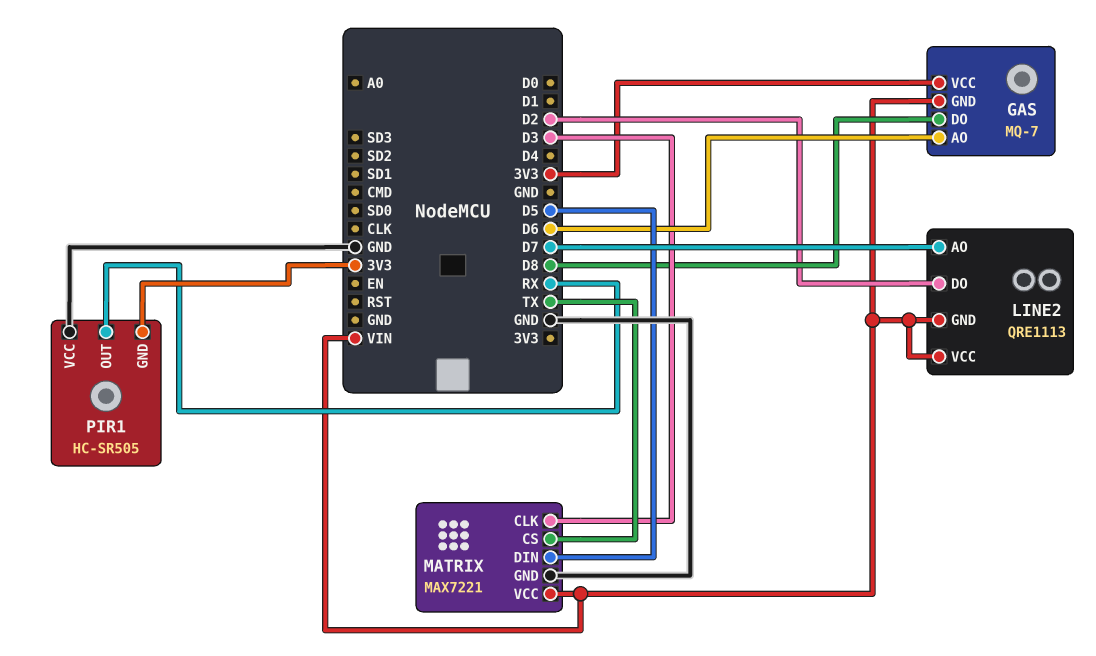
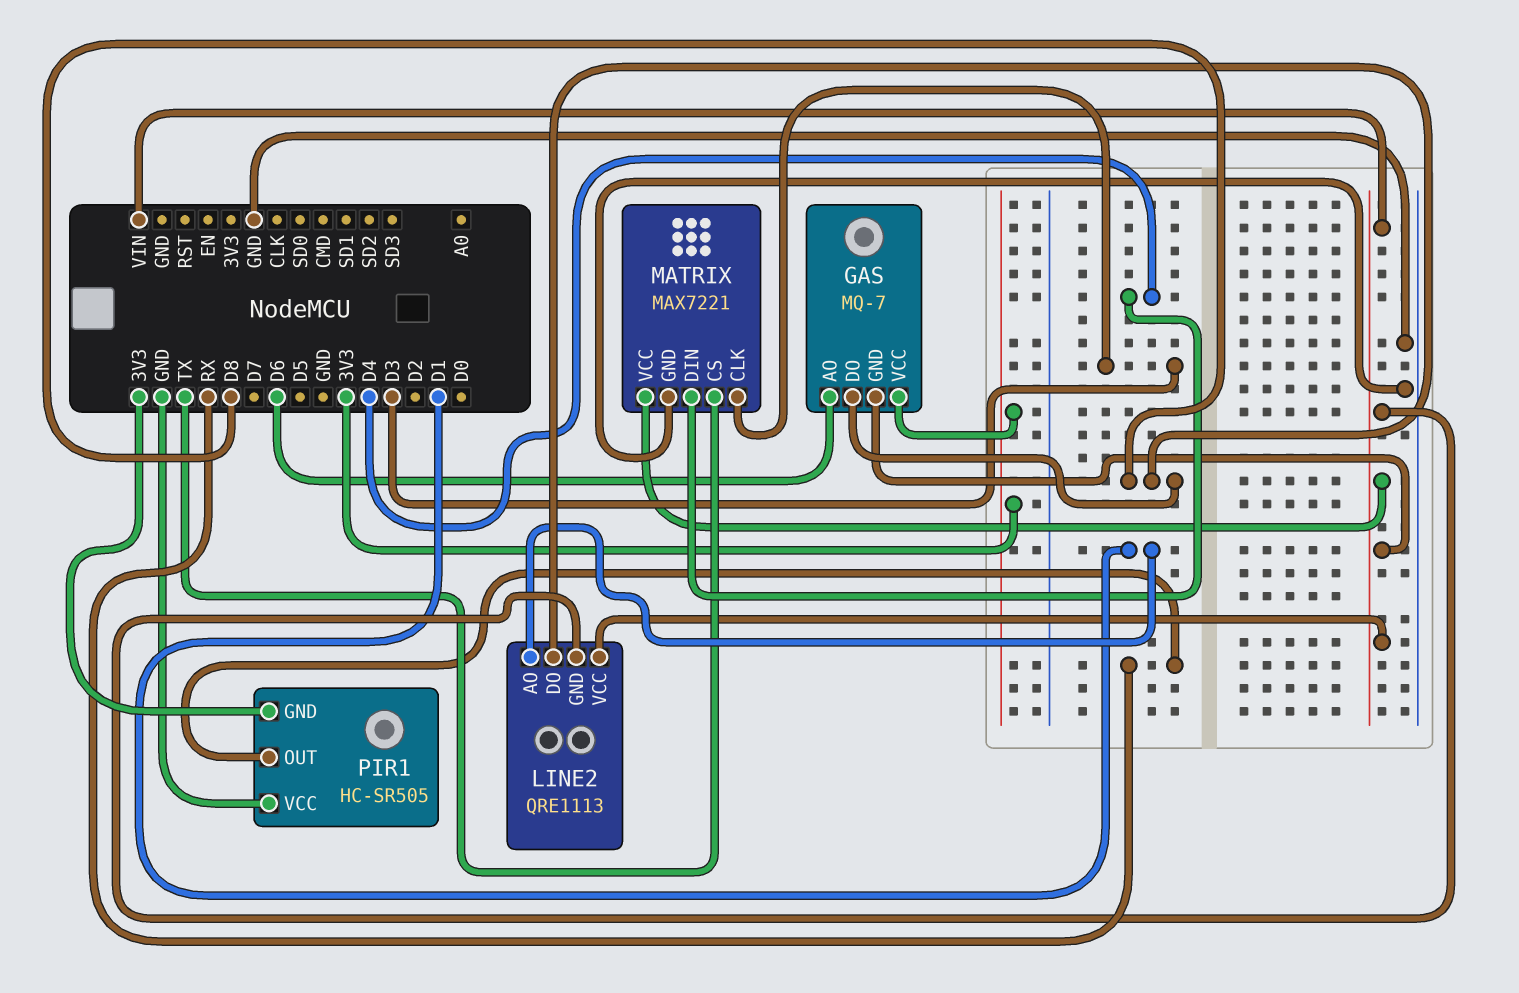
LINE2 pin AO: D7 -> D1
LINE2 pin DO: D2 -> D8
MATRIX pin DIN: D5 -> D4

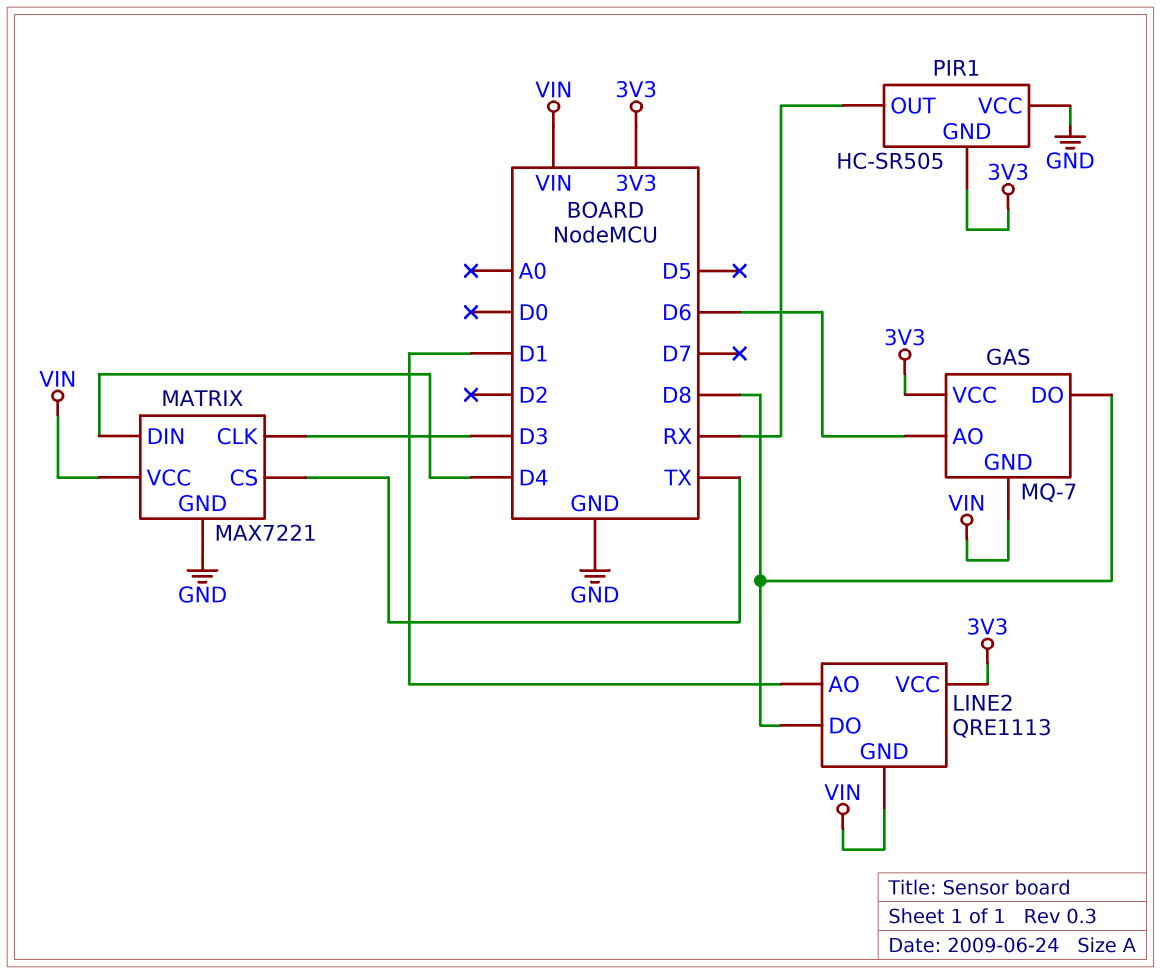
LINE2 pin VCC: VIN -> 3V3

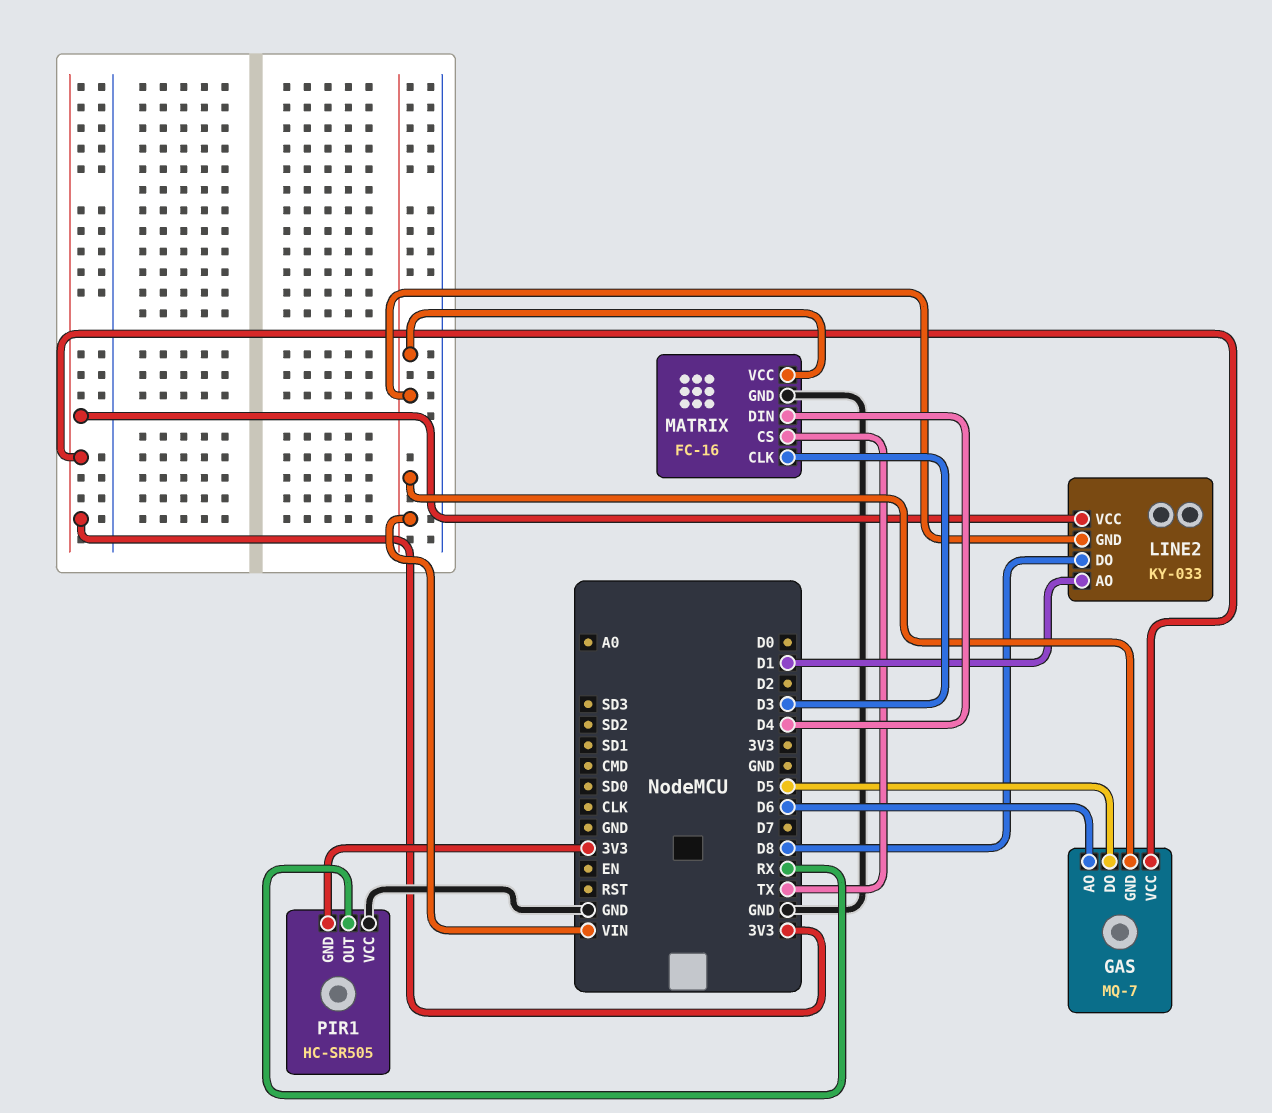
GAS pin DO: D8 -> D5
LINE2: QRE1113 -> KY-033
MATRIX: MAX7221 -> FC-16

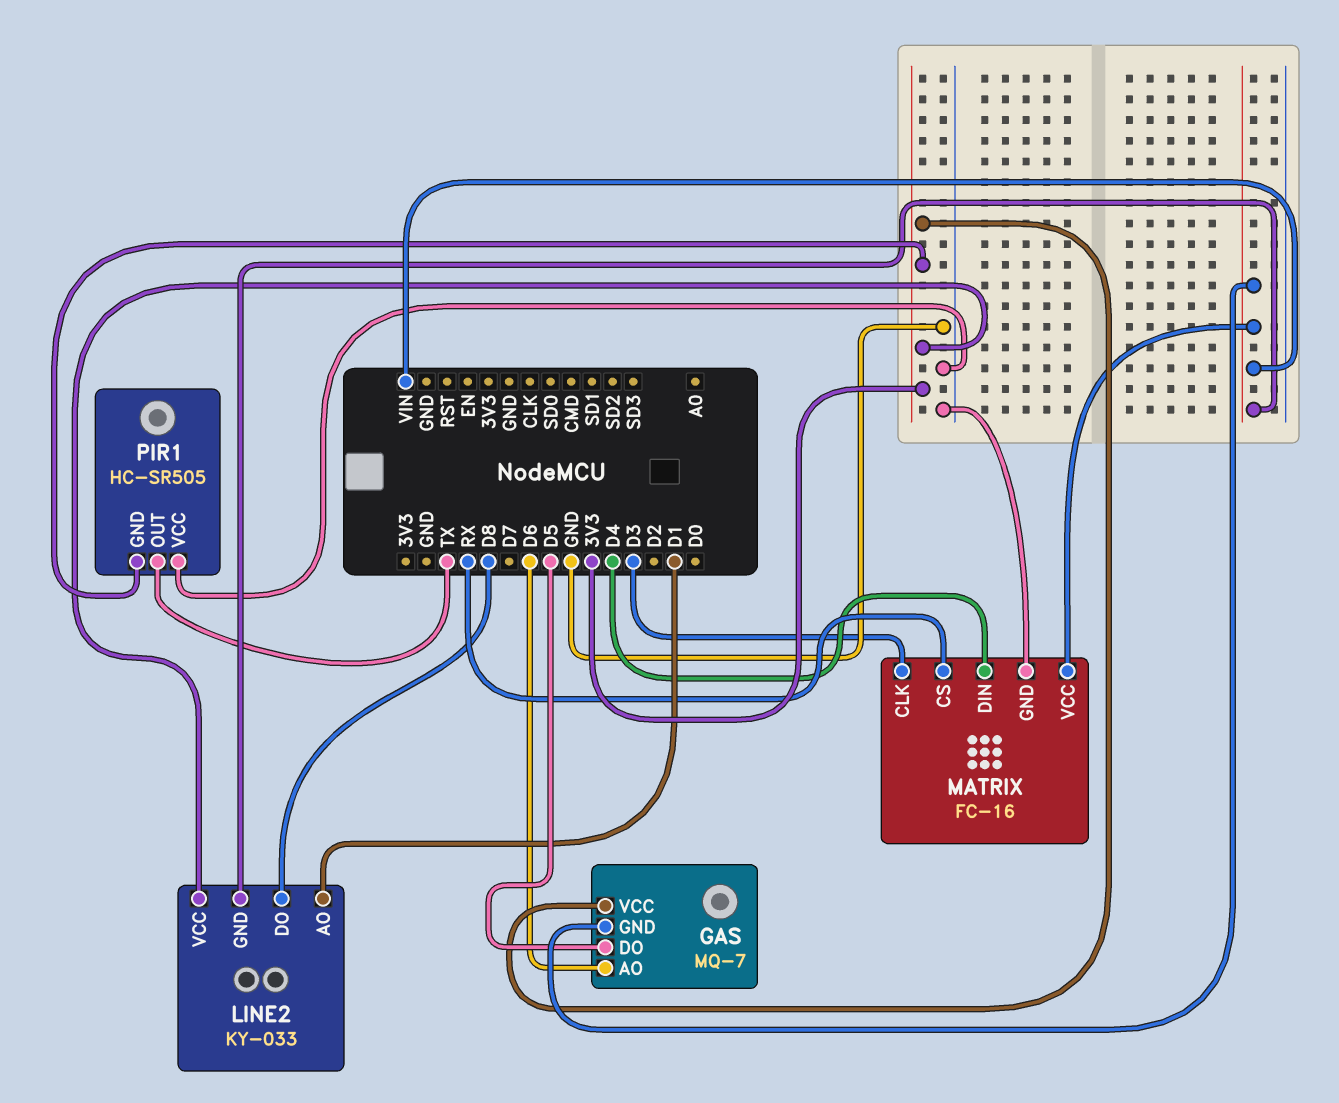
MATRIX pin CS: TX -> RX
PIR1 pin OUT: RX -> TX

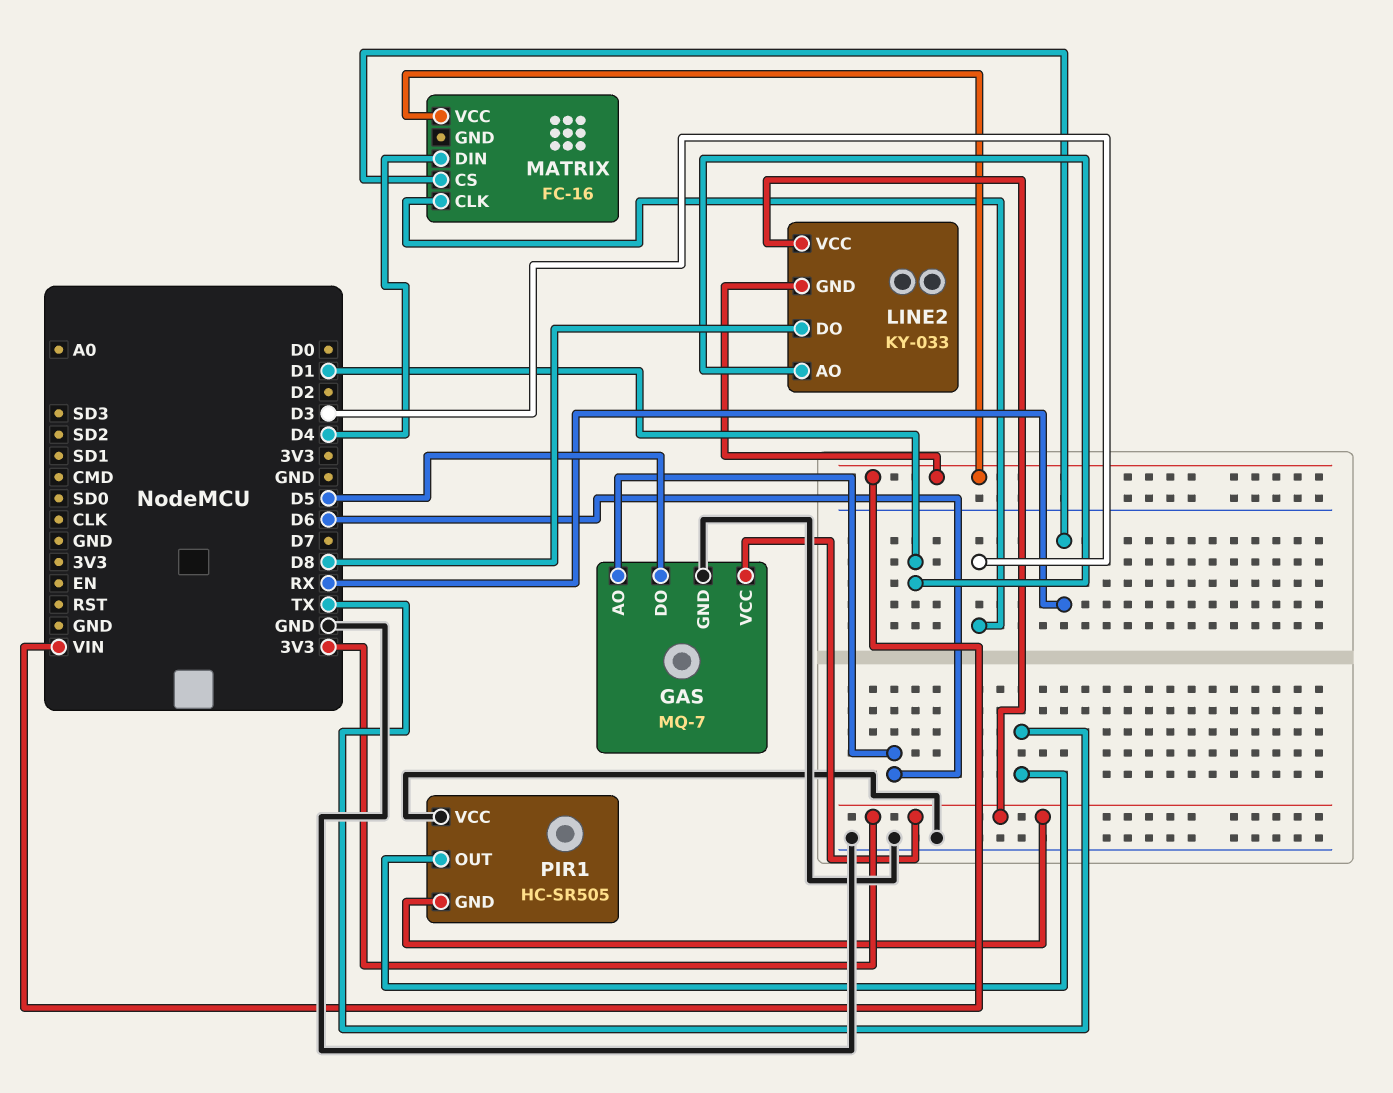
GAS pin GND: VIN -> GND
MATRIX pin GND: GND -> none

